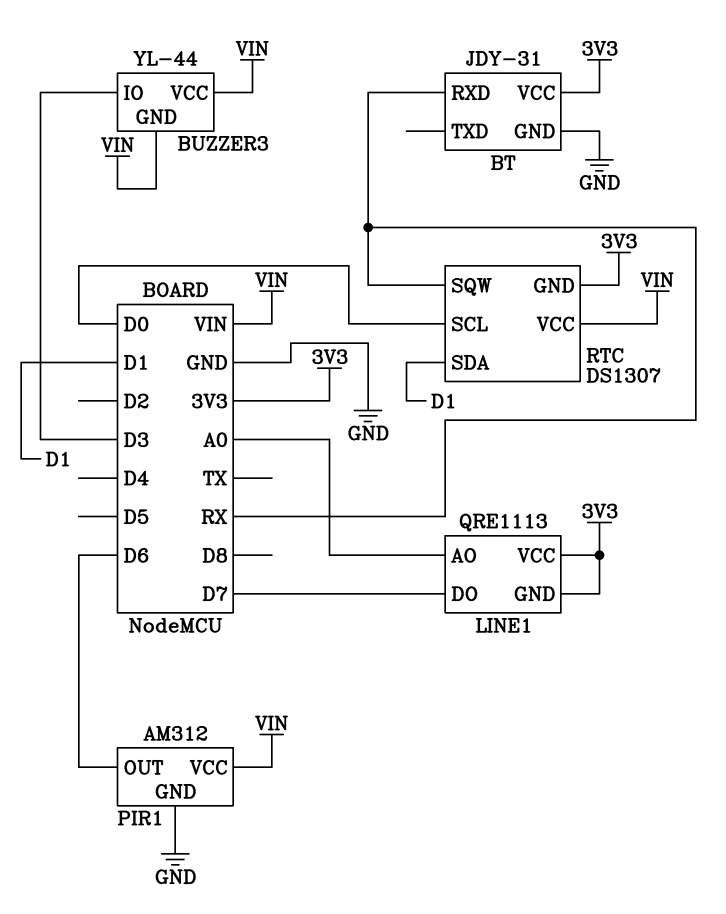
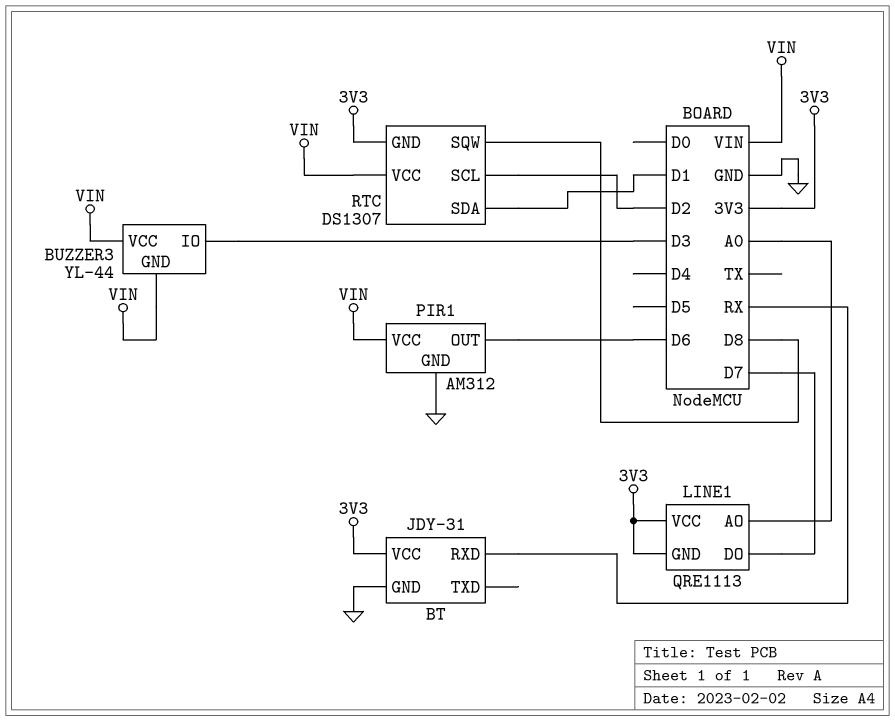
RTC pin SCL: D0 -> D2
RTC pin SQW: RX -> D8

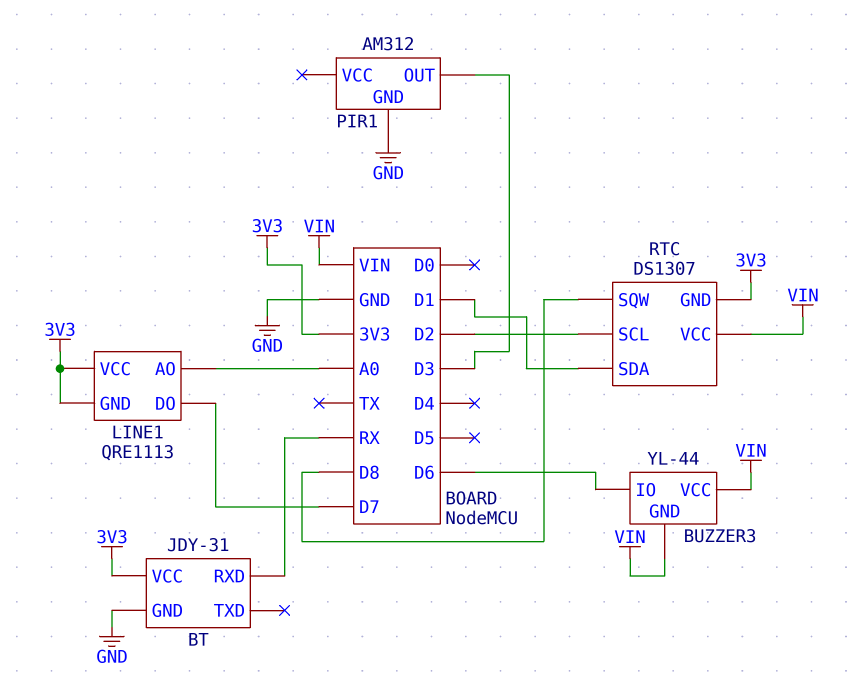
BUZZER3 pin IO: D3 -> D6
PIR1 pin OUT: D6 -> D3
PIR1 pin VCC: VIN -> none

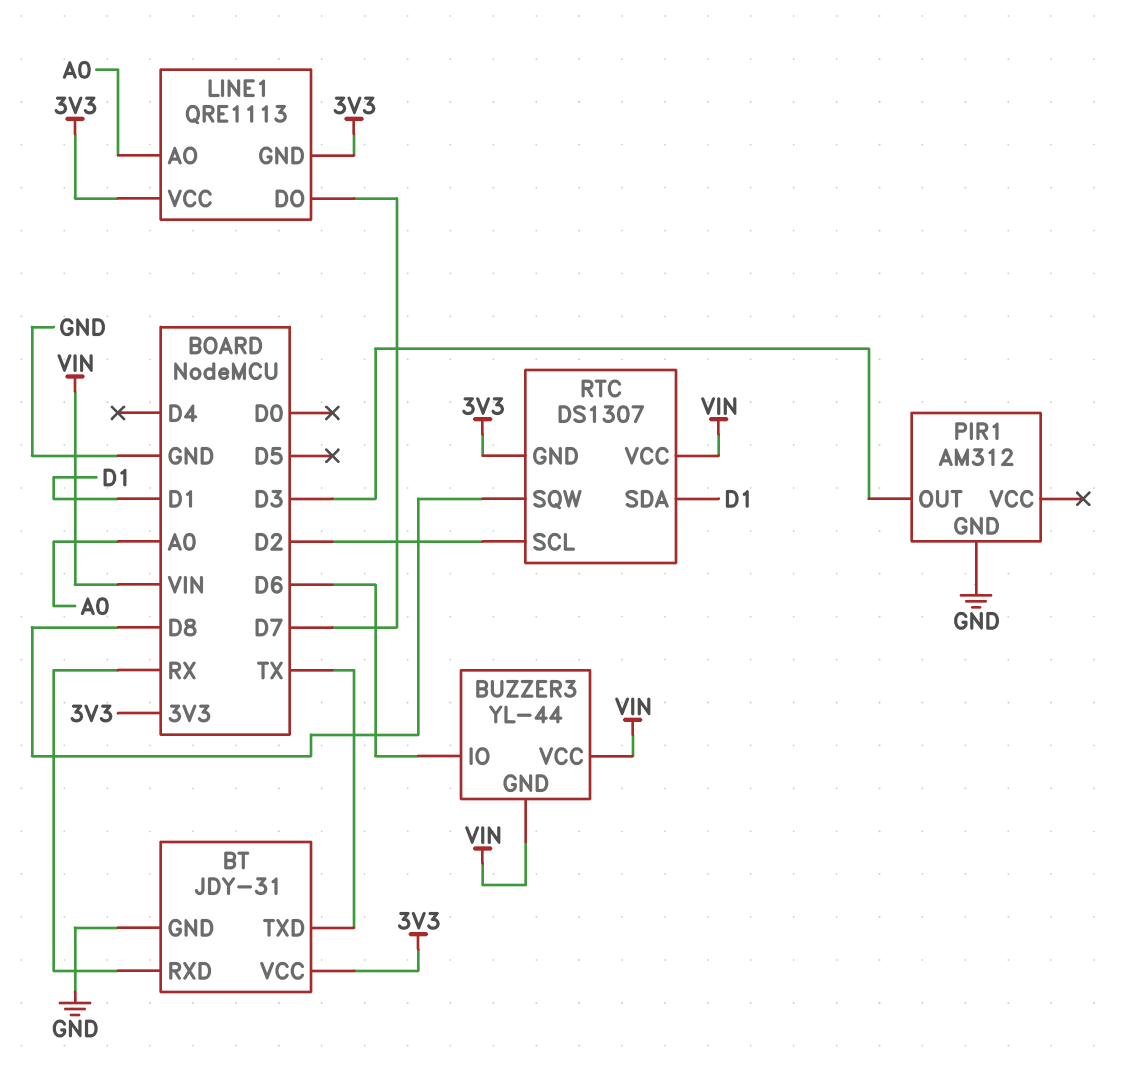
BT pin TXD: none -> TX

